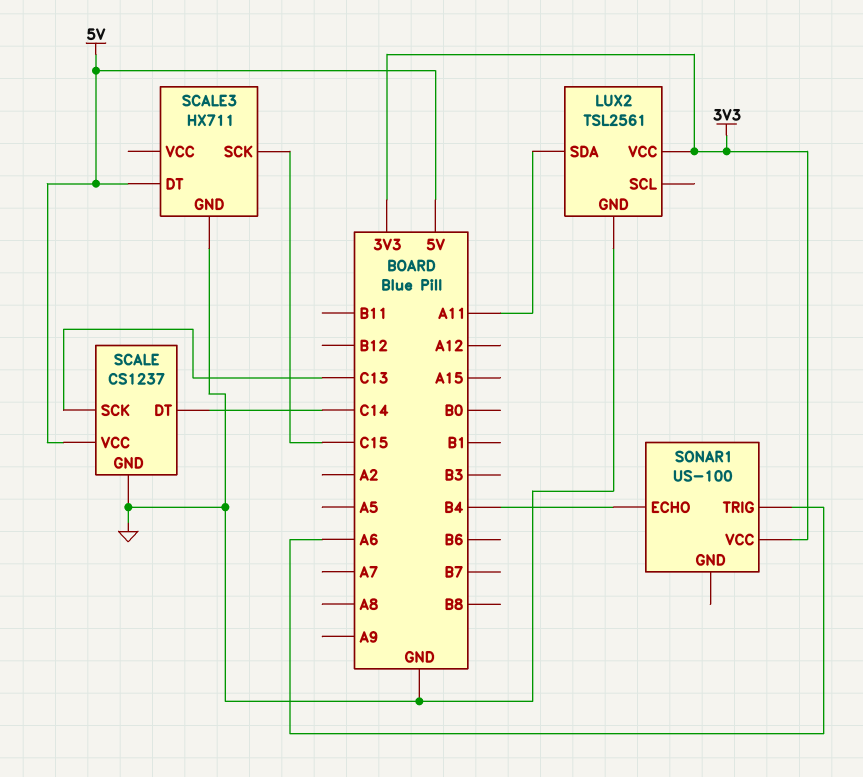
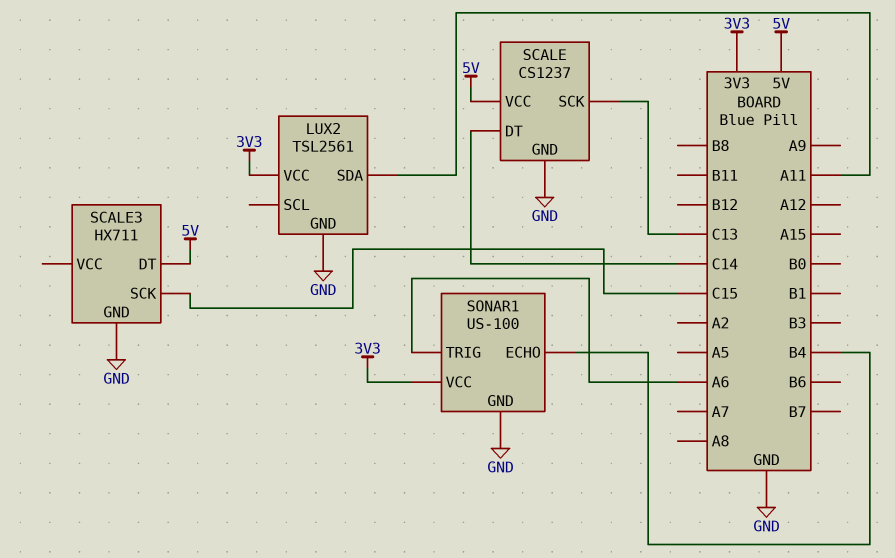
SONAR1 pin GND: none -> GND

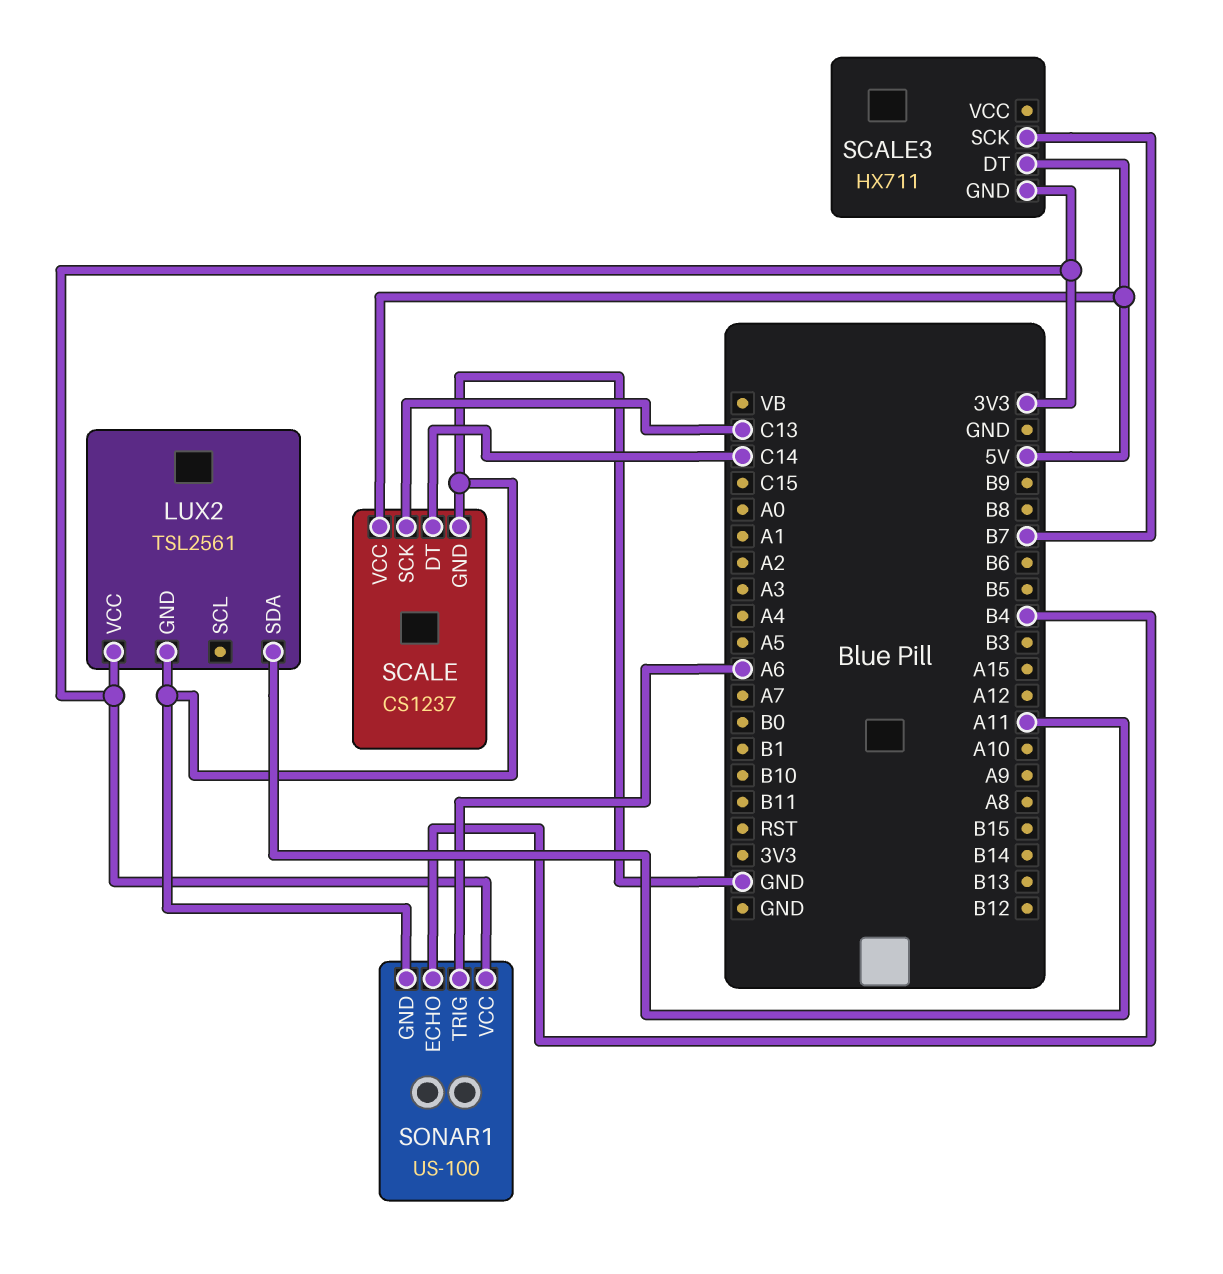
SCALE3 pin GND: GND -> 3V3
SCALE3 pin SCK: C15 -> B7

